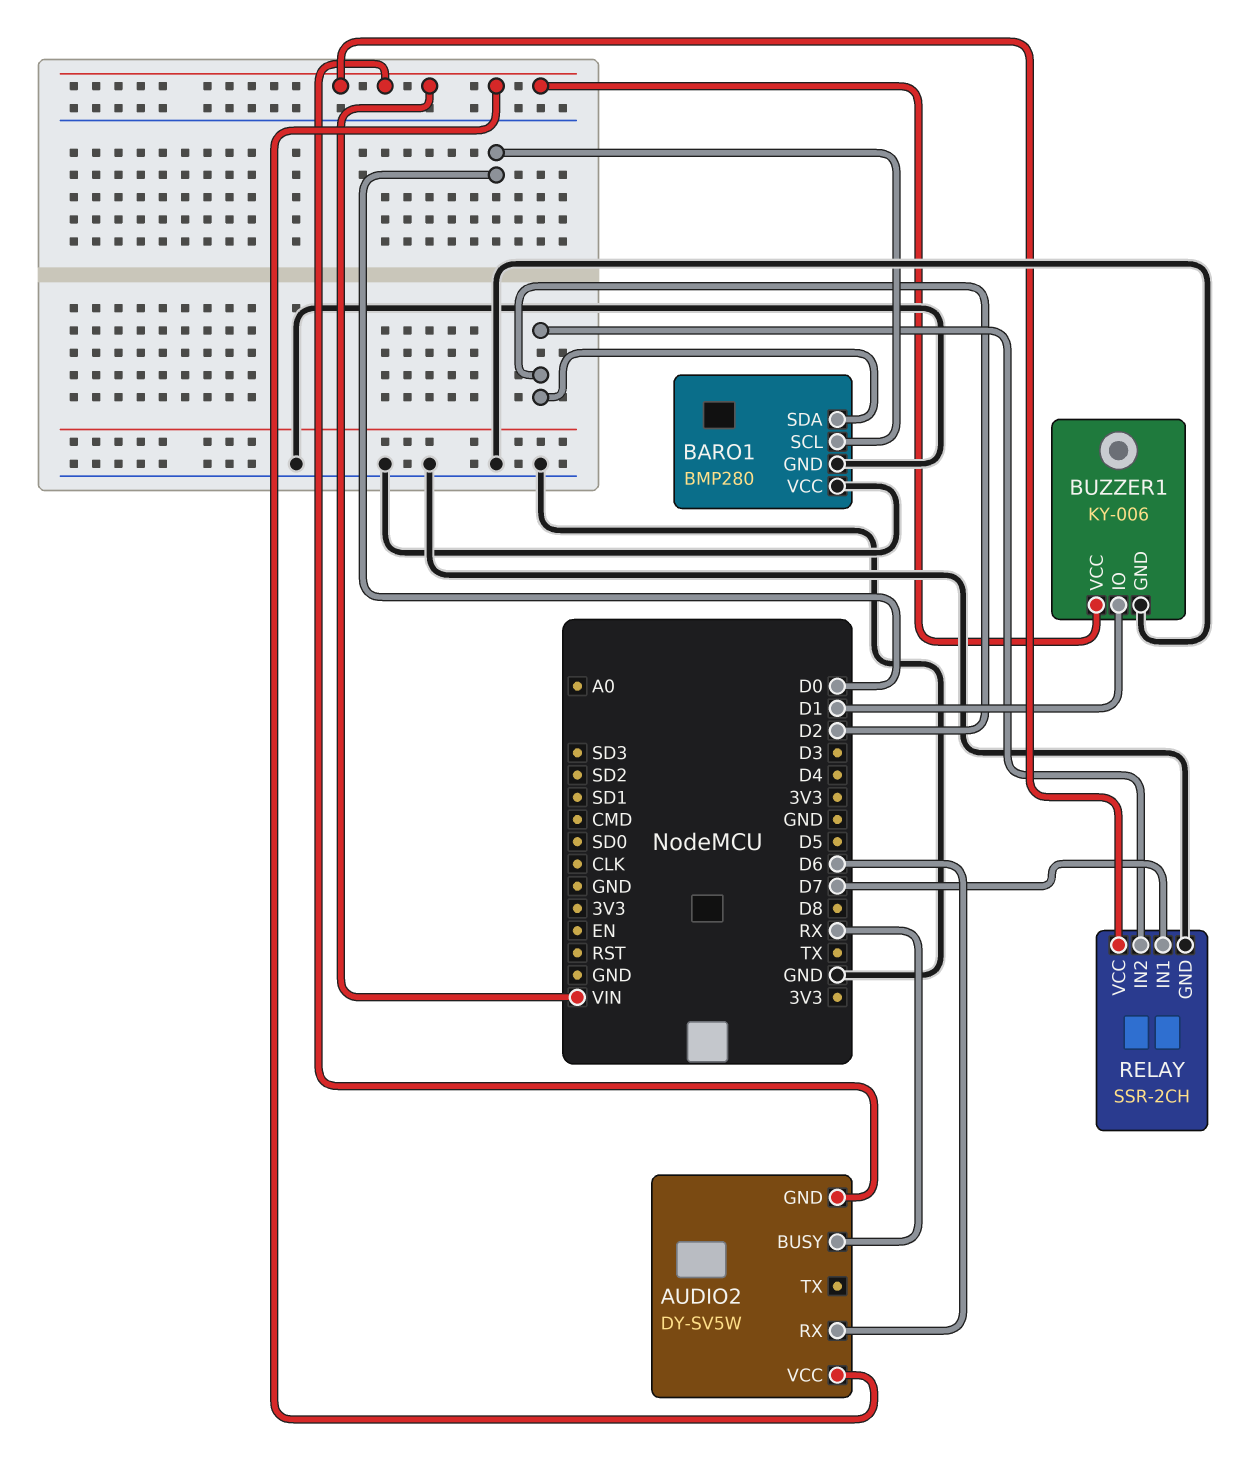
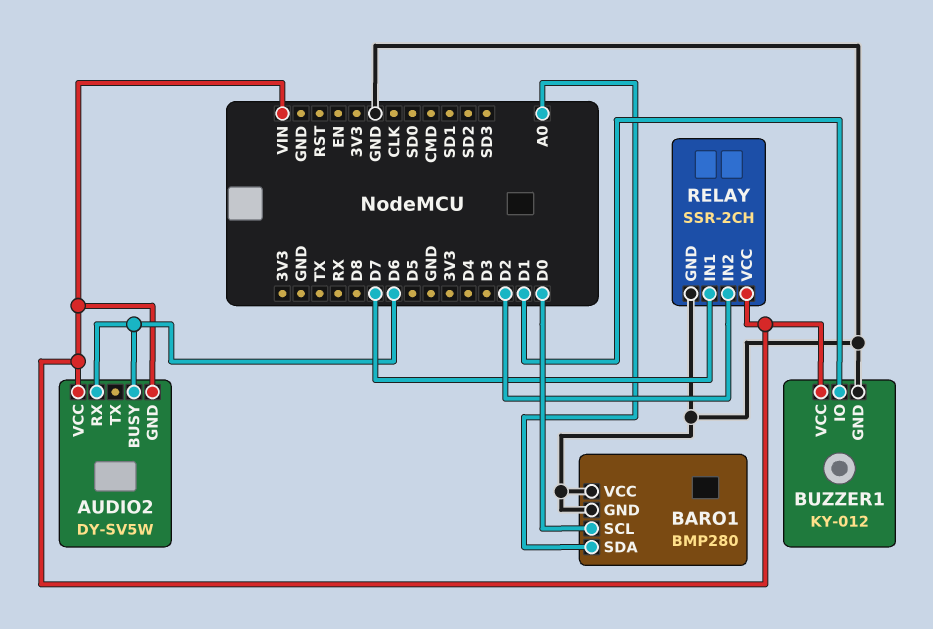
AUDIO2 pin BUSY: RX -> D6
BARO1 pin SDA: D2 -> A0
BUZZER1: KY-006 -> KY-012

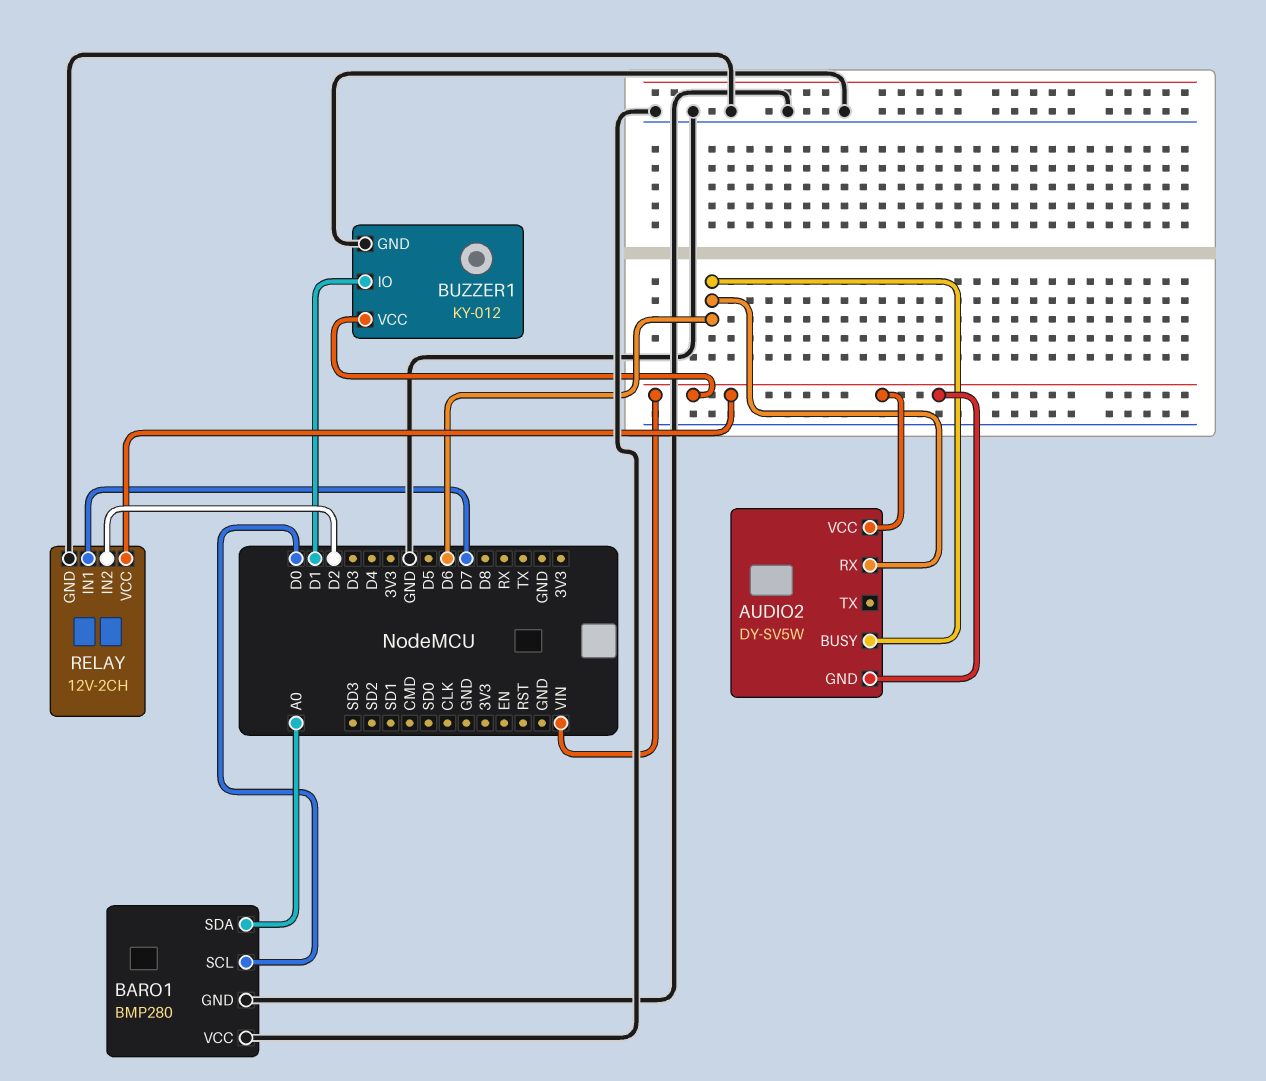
RELAY: SSR-2CH -> 12V-2CH

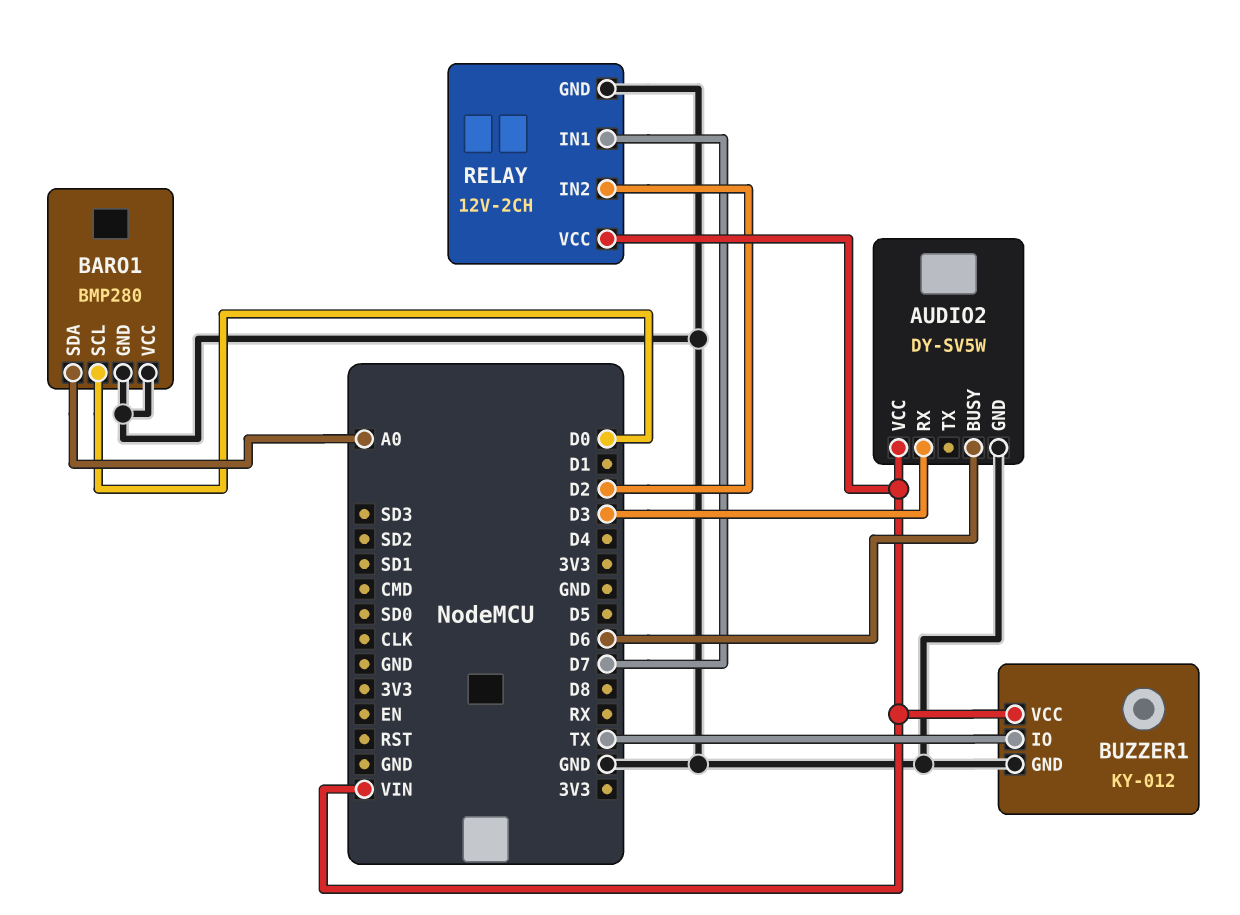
AUDIO2 pin GND: VIN -> GND
AUDIO2 pin RX: D6 -> D3
BUZZER1 pin IO: D1 -> TX

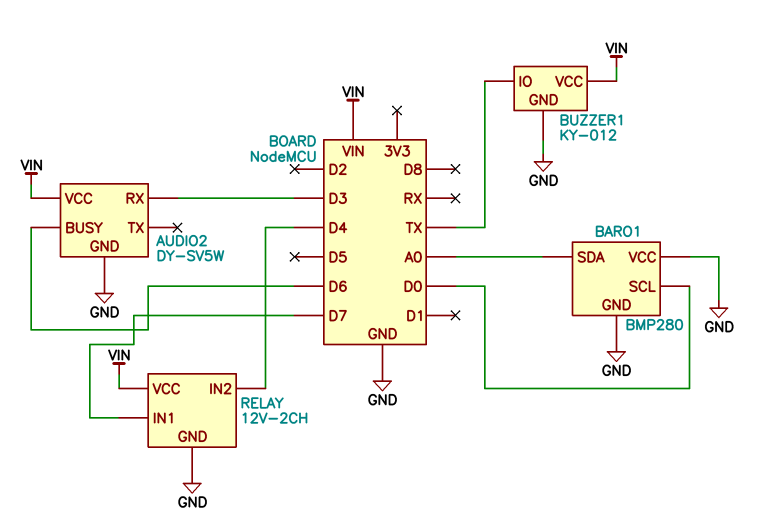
RELAY pin IN2: D2 -> D4

